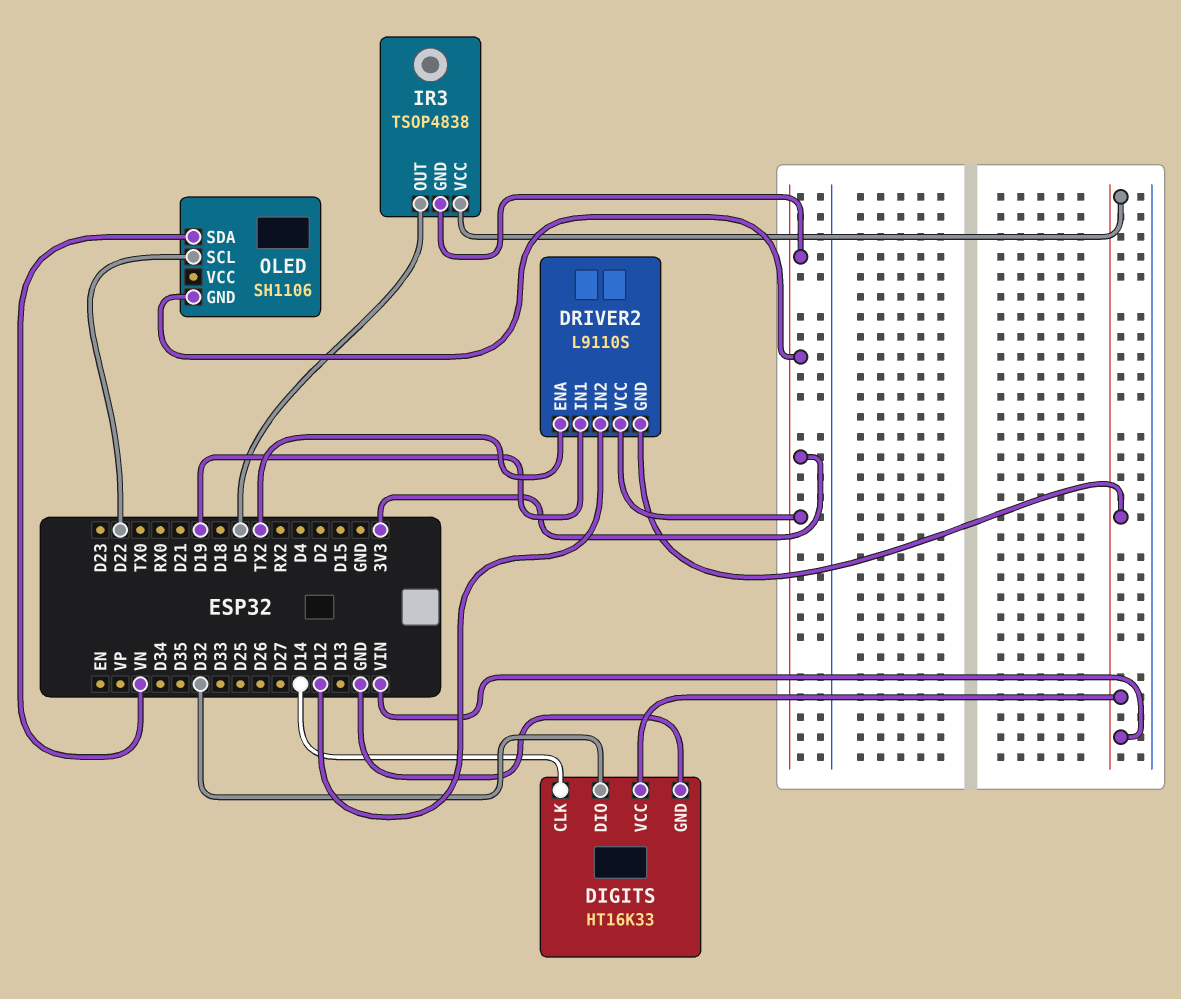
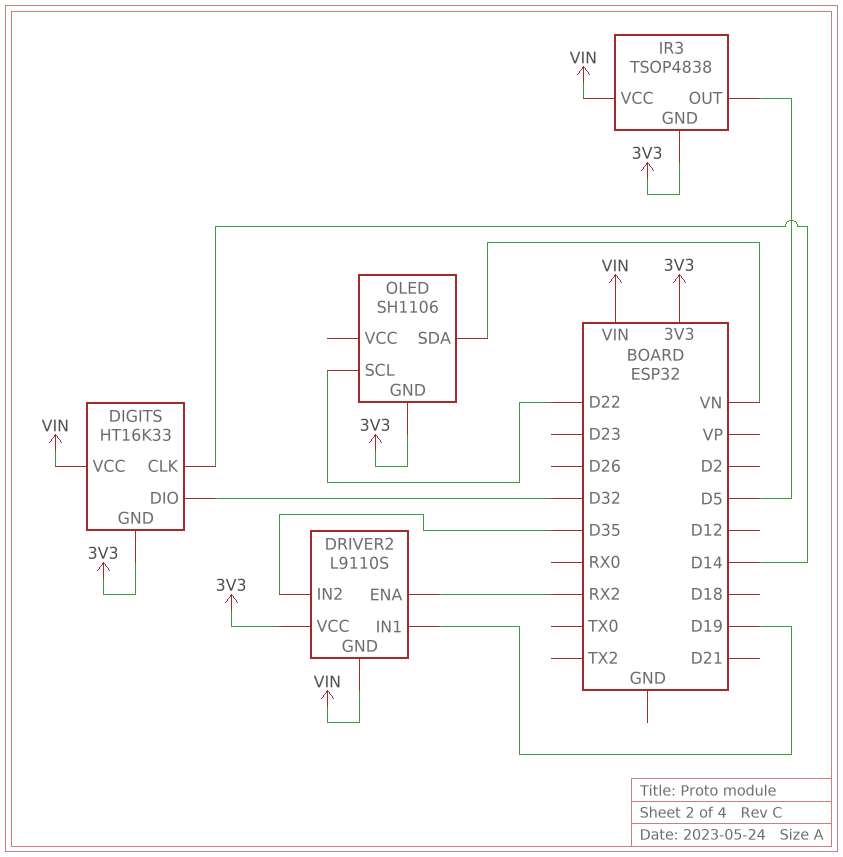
DIGITS pin GND: GND -> 3V3
DRIVER2 pin ENA: TX2 -> RX2
DRIVER2 pin IN2: D12 -> D35

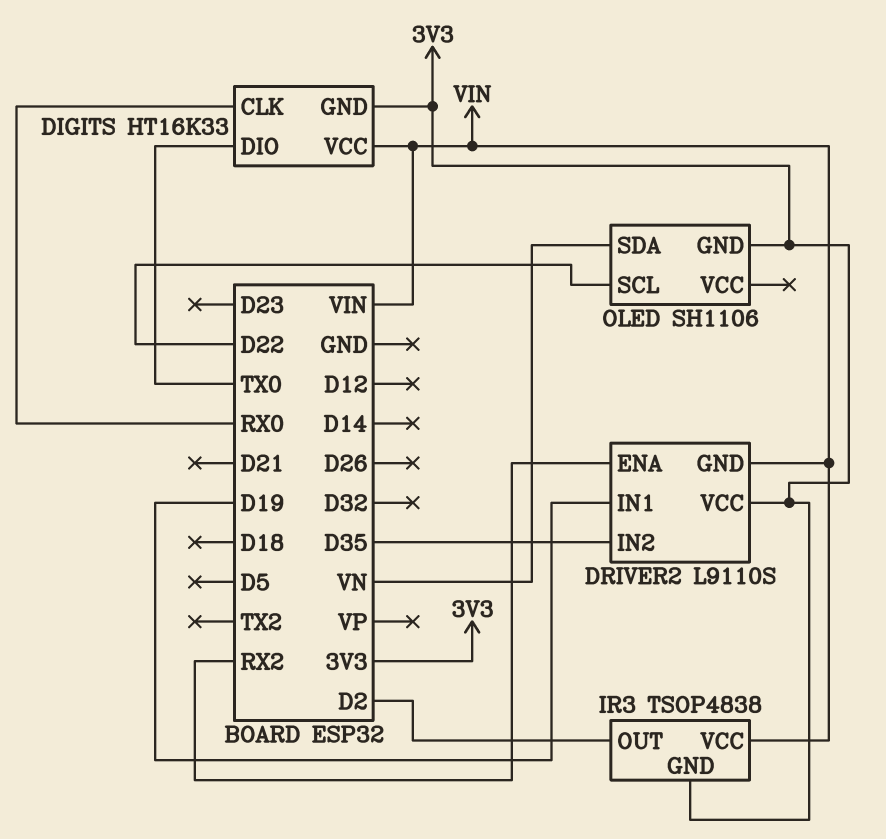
DIGITS pin CLK: D14 -> RX0
DIGITS pin DIO: D32 -> TX0
IR3 pin OUT: D5 -> D2

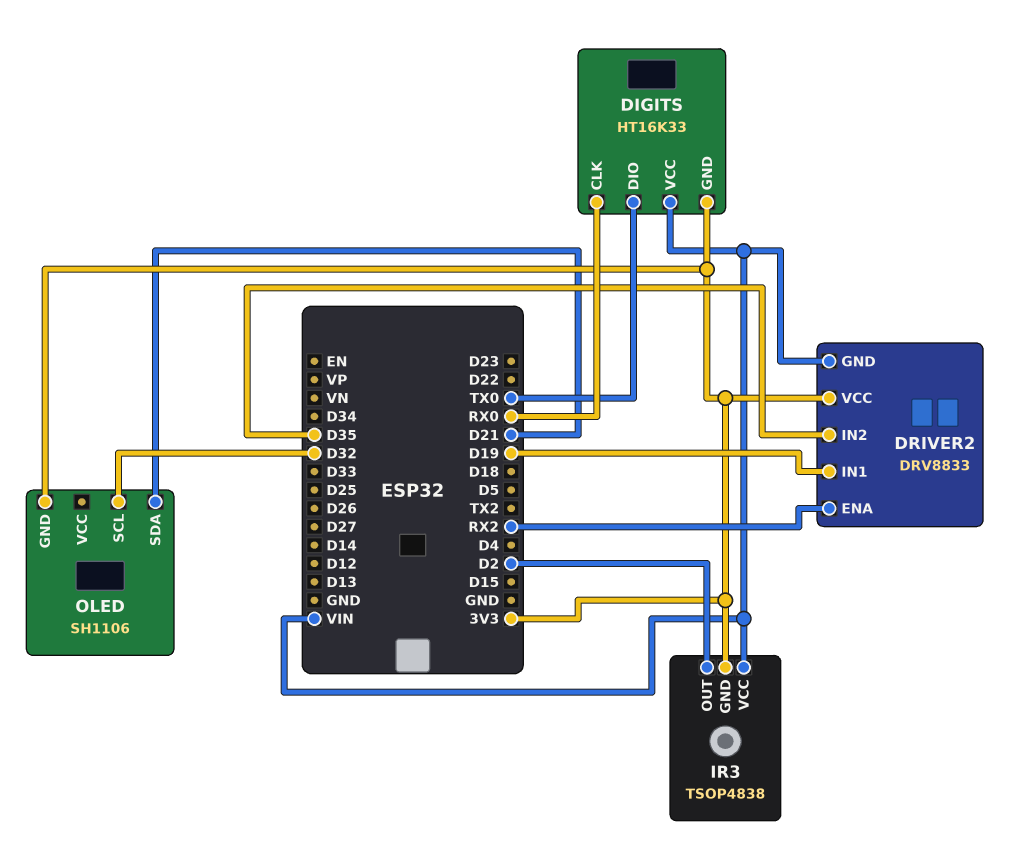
DRIVER2: L9110S -> DRV8833
OLED pin SCL: D22 -> D32
OLED pin SDA: VN -> D21

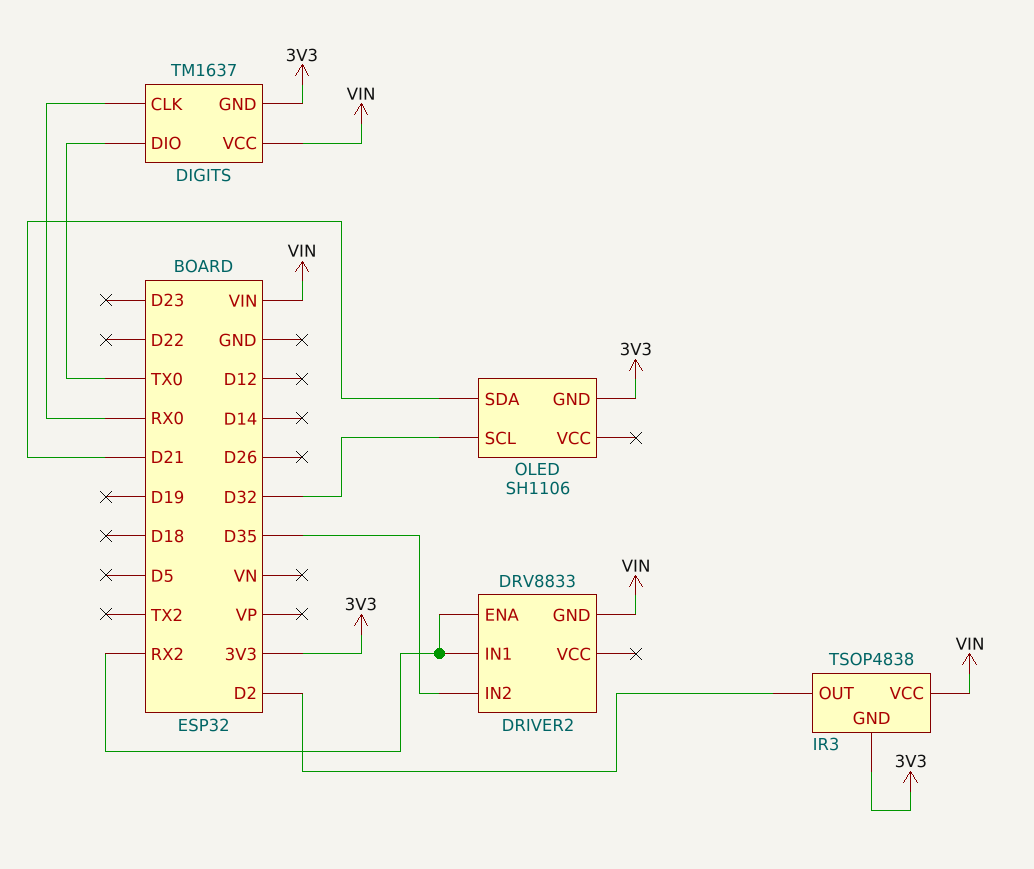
DIGITS: HT16K33 -> TM1637
DRIVER2 pin IN1: D19 -> RX2
DRIVER2 pin VCC: 3V3 -> none

